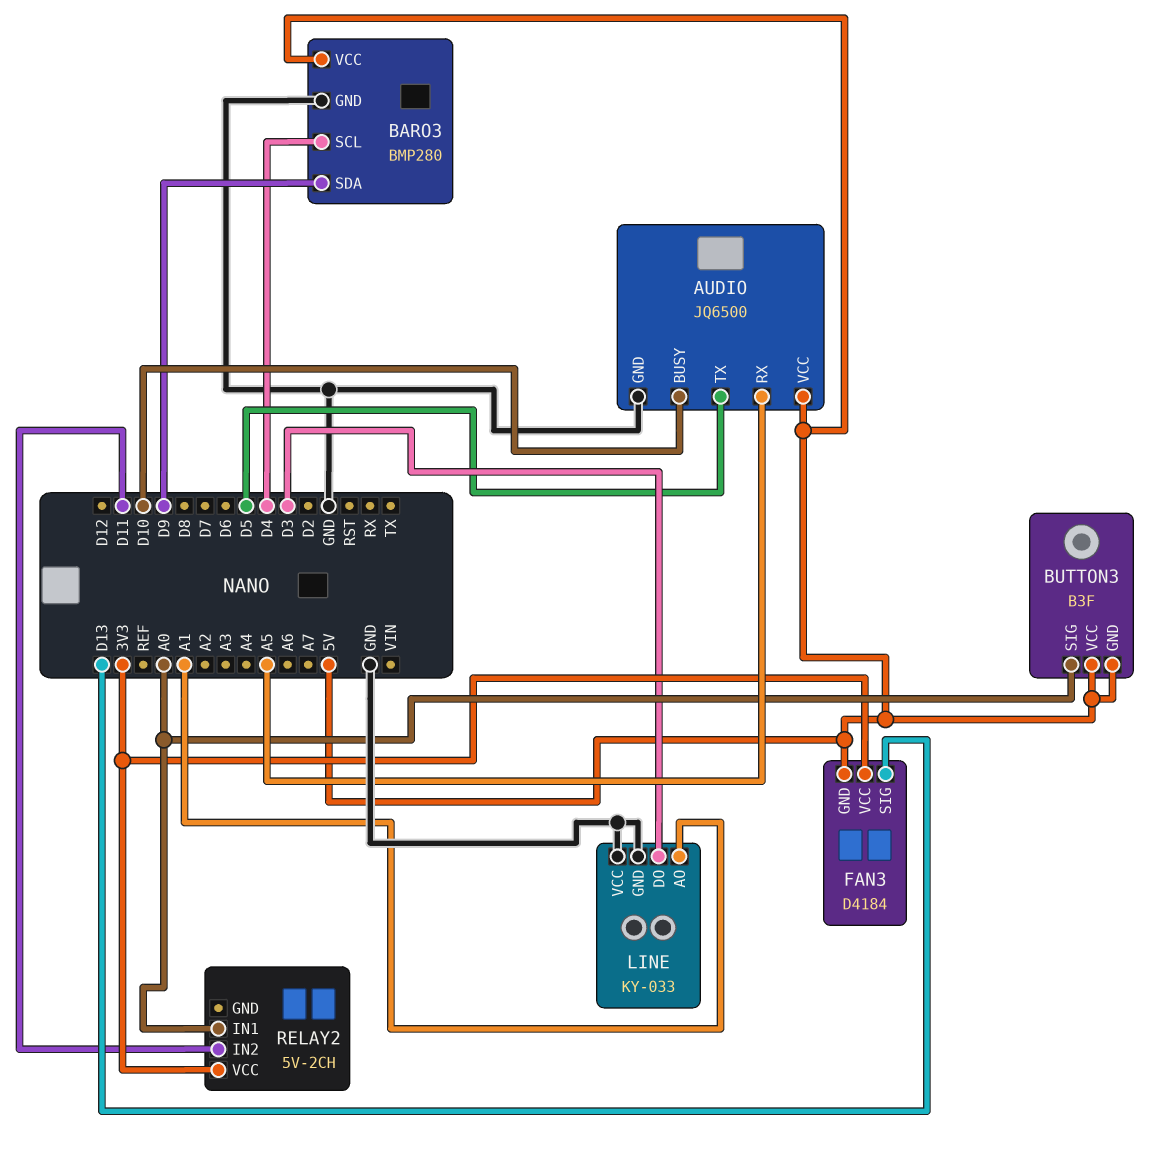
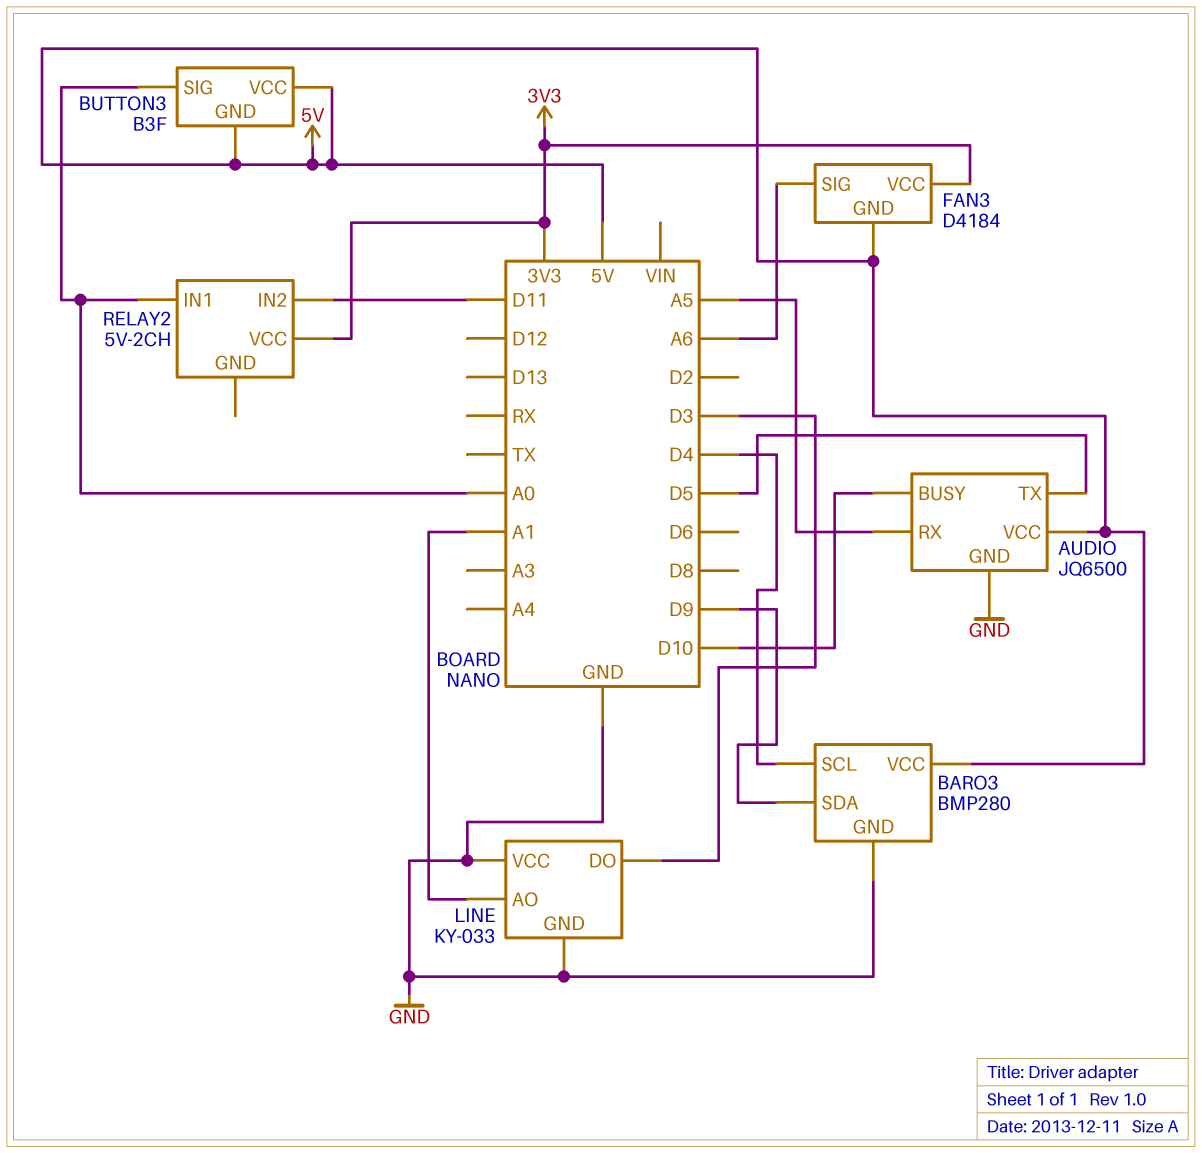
FAN3 pin SIG: D13 -> A6

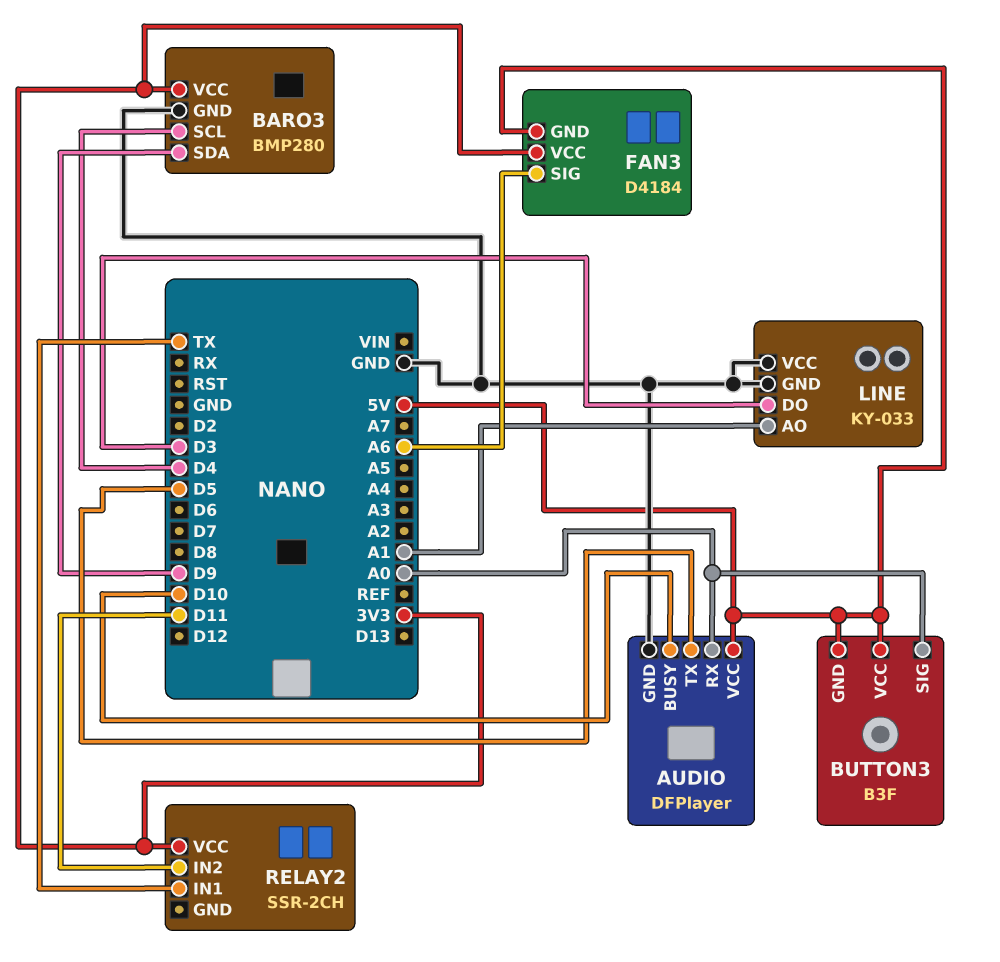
AUDIO: JQ6500 -> DFPlayer
AUDIO pin RX: A5 -> A0
BARO3 pin VCC: 5V -> 3V3
RELAY2: 5V-2CH -> SSR-2CH
RELAY2 pin IN1: A0 -> TX

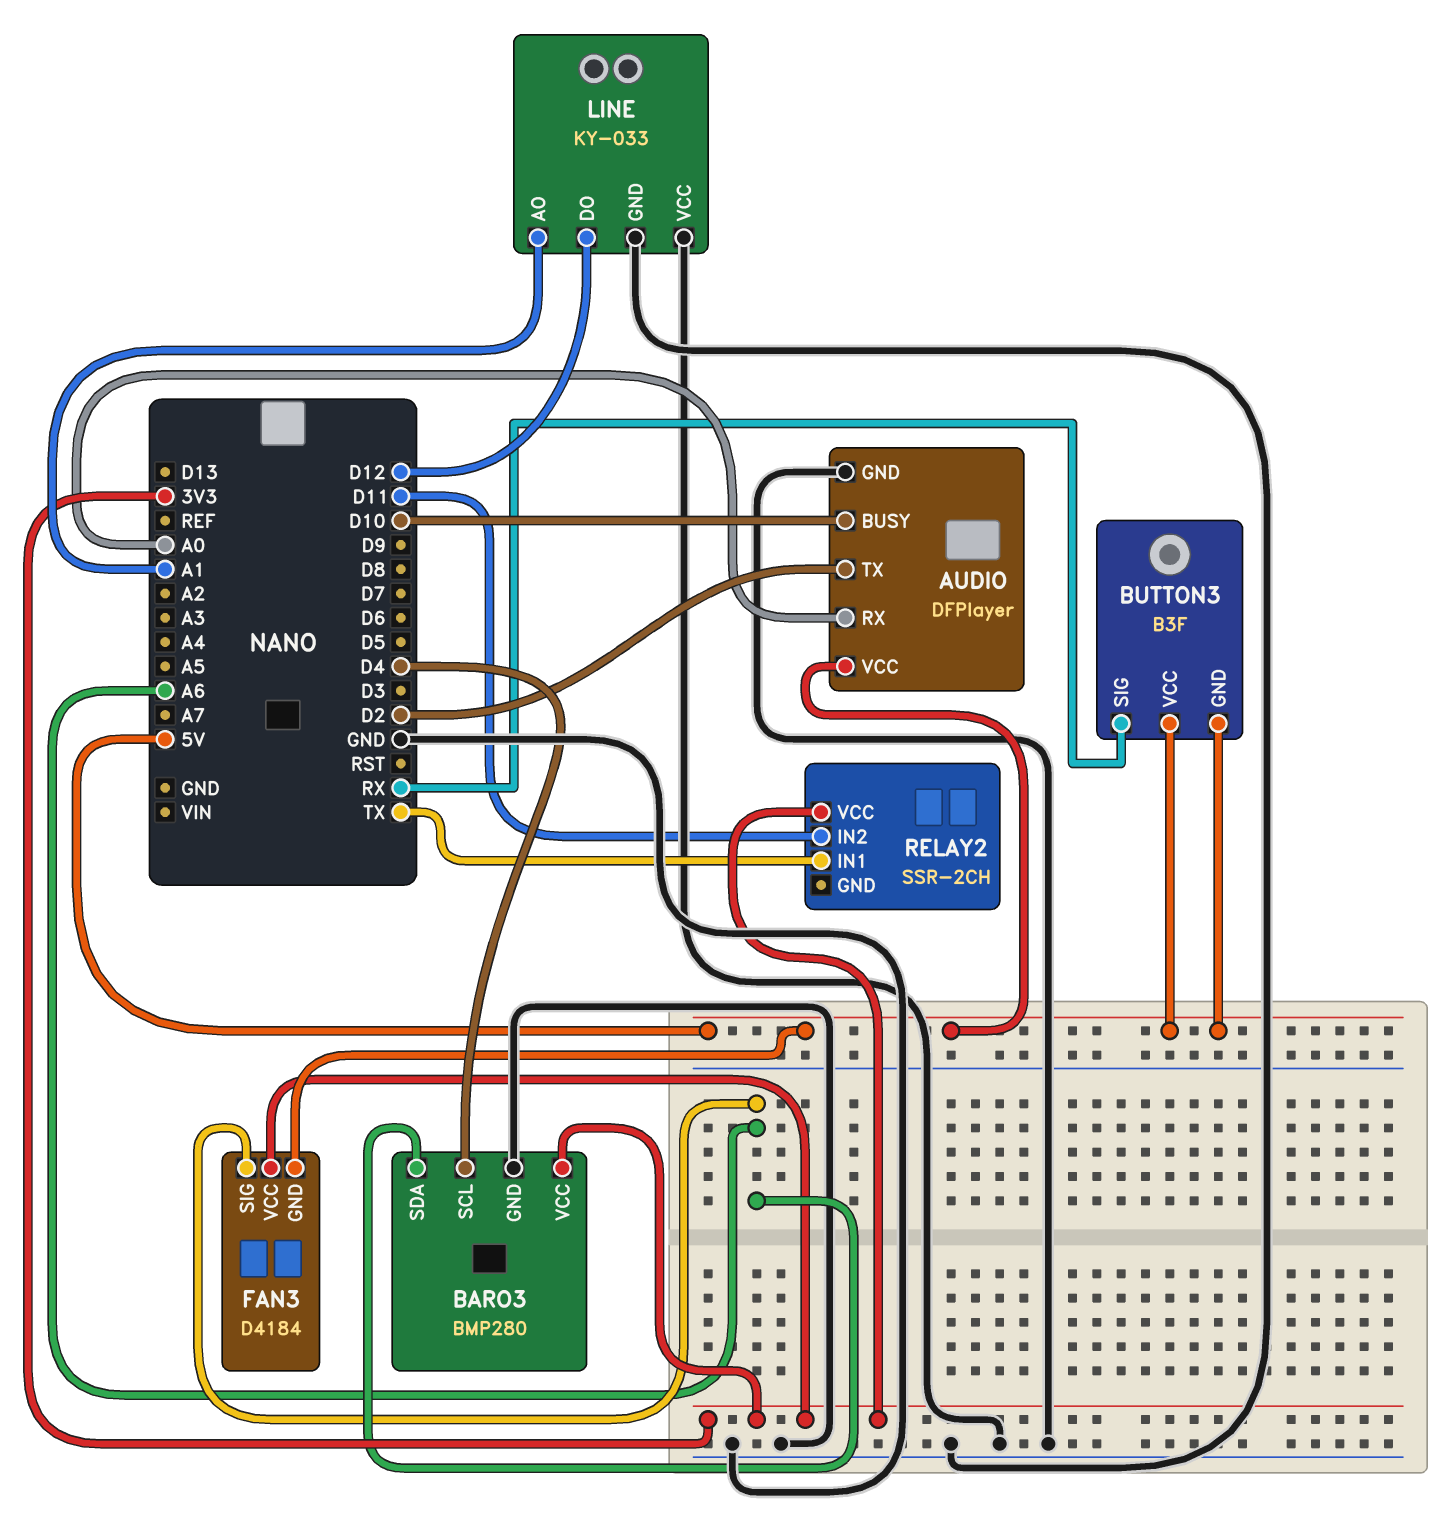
AUDIO pin TX: D5 -> D2
BARO3 pin SDA: D9 -> A6
BUTTON3 pin SIG: A0 -> RX
LINE pin DO: D3 -> D12

